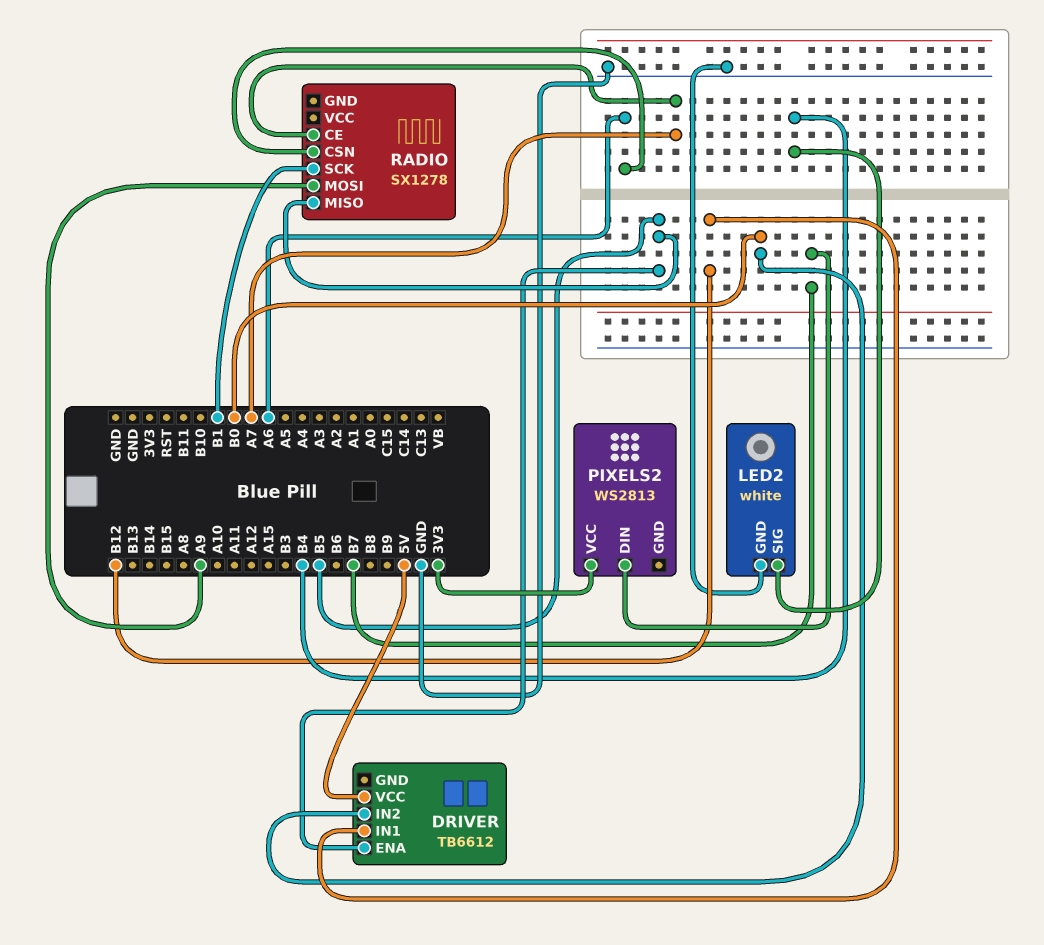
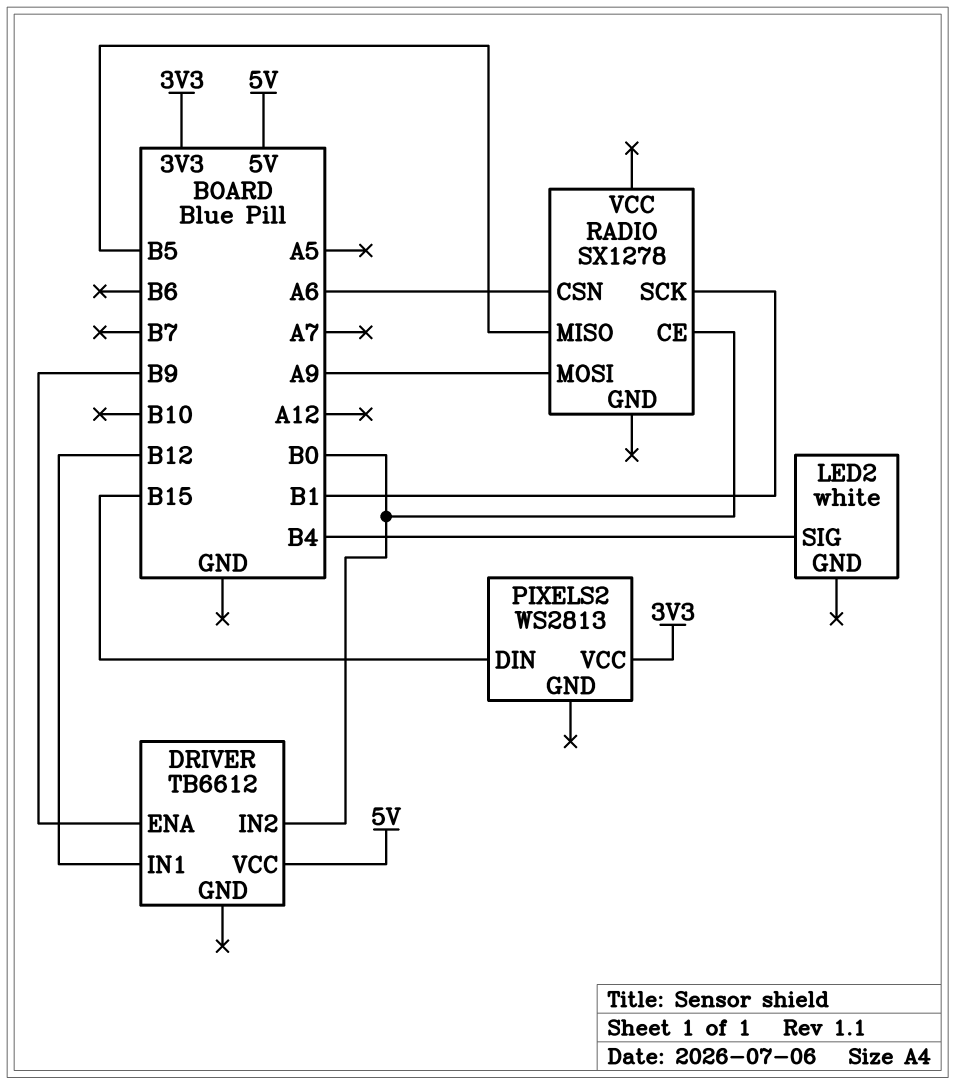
DRIVER pin ENA: B5 -> B9
LED2 pin GND: GND -> none
PIXELS2 pin DIN: B7 -> B15
RADIO pin CE: A7 -> B0

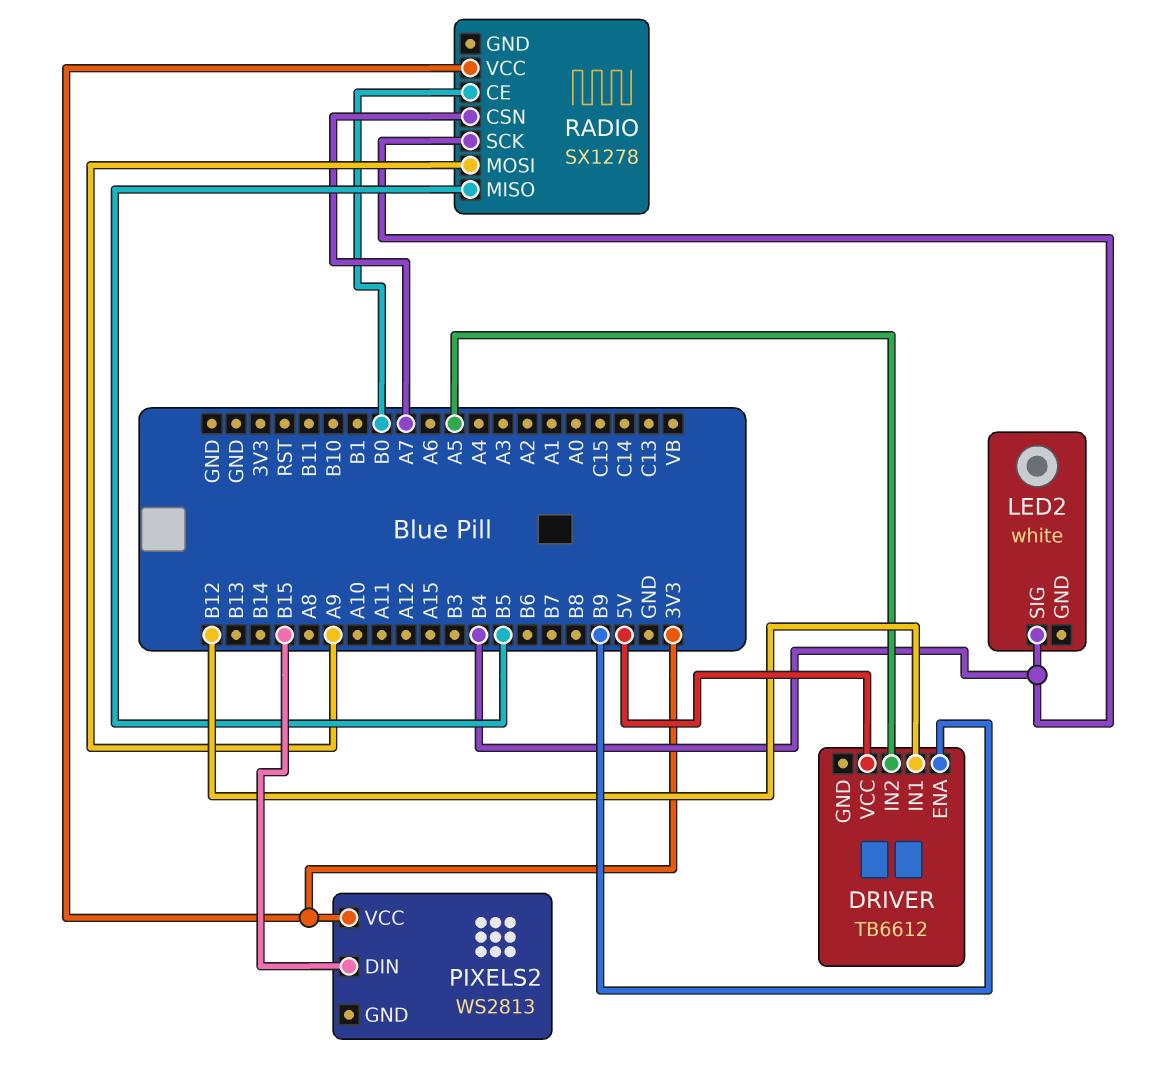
DRIVER pin IN2: B0 -> A5
RADIO pin CSN: A6 -> A7
RADIO pin SCK: B1 -> B4
RADIO pin VCC: none -> 3V3

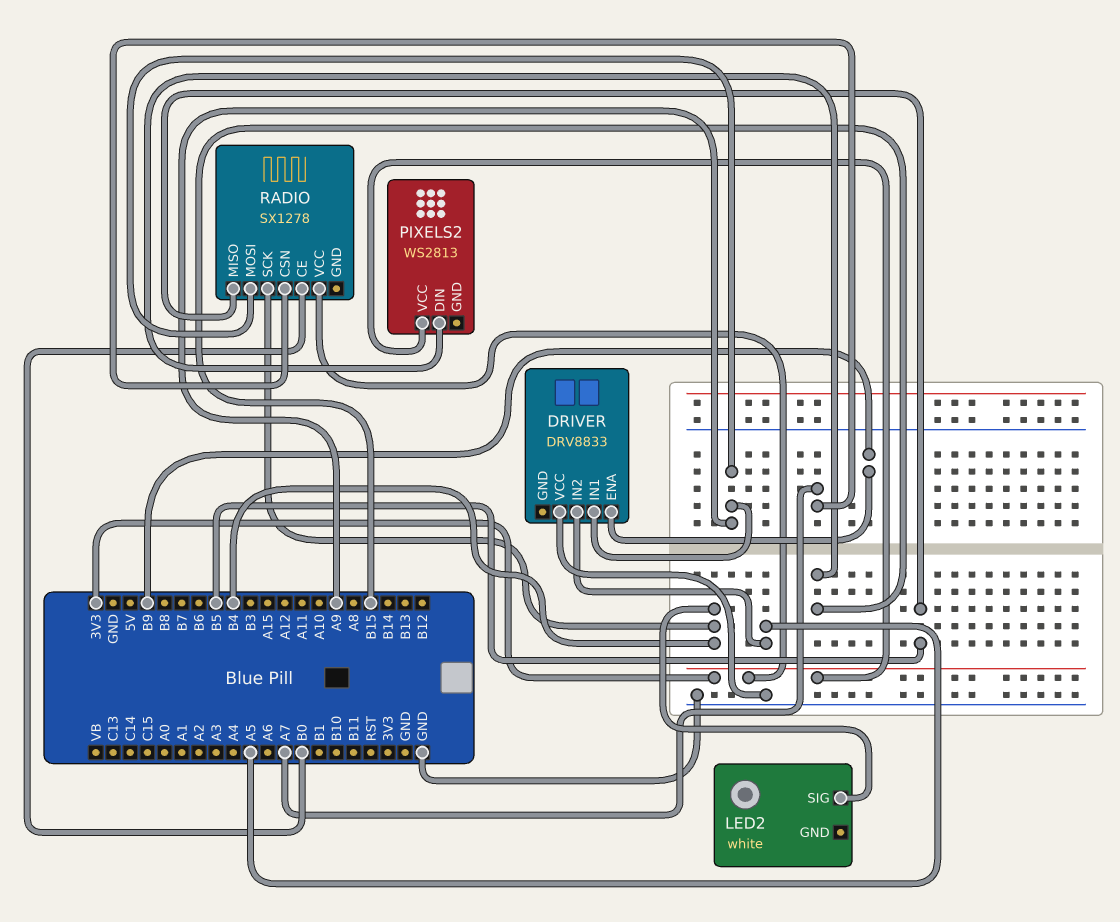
DRIVER: TB6612 -> DRV8833
DRIVER pin IN1: B12 -> A9
DRIVER pin VCC: 5V -> GND

